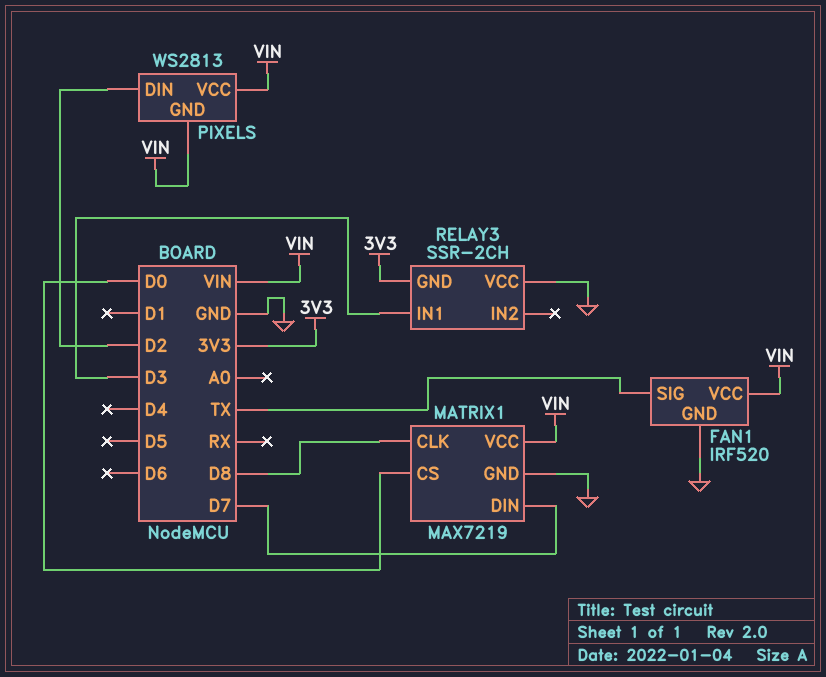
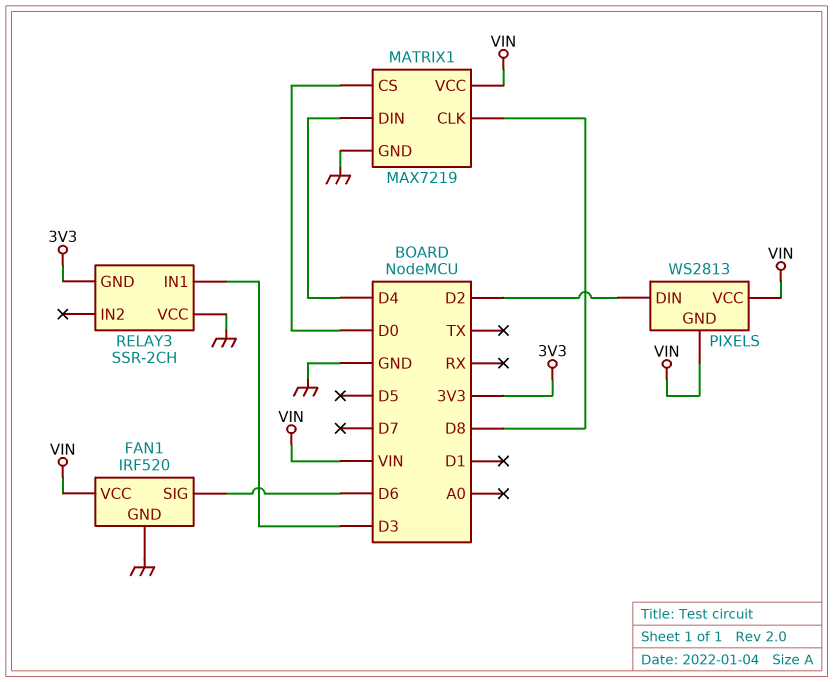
FAN1 pin SIG: TX -> D6
MATRIX1 pin DIN: D7 -> D4

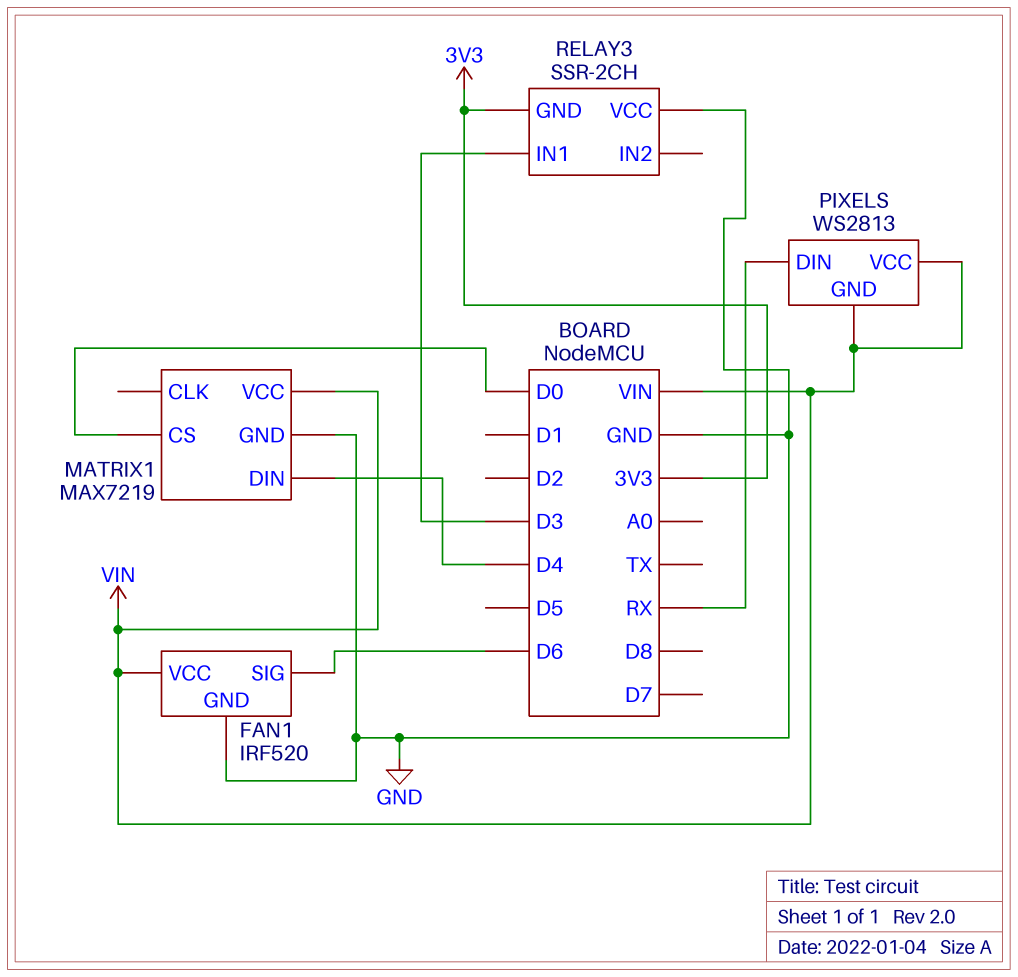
MATRIX1 pin CLK: D8 -> none
PIXELS pin DIN: D2 -> RX

